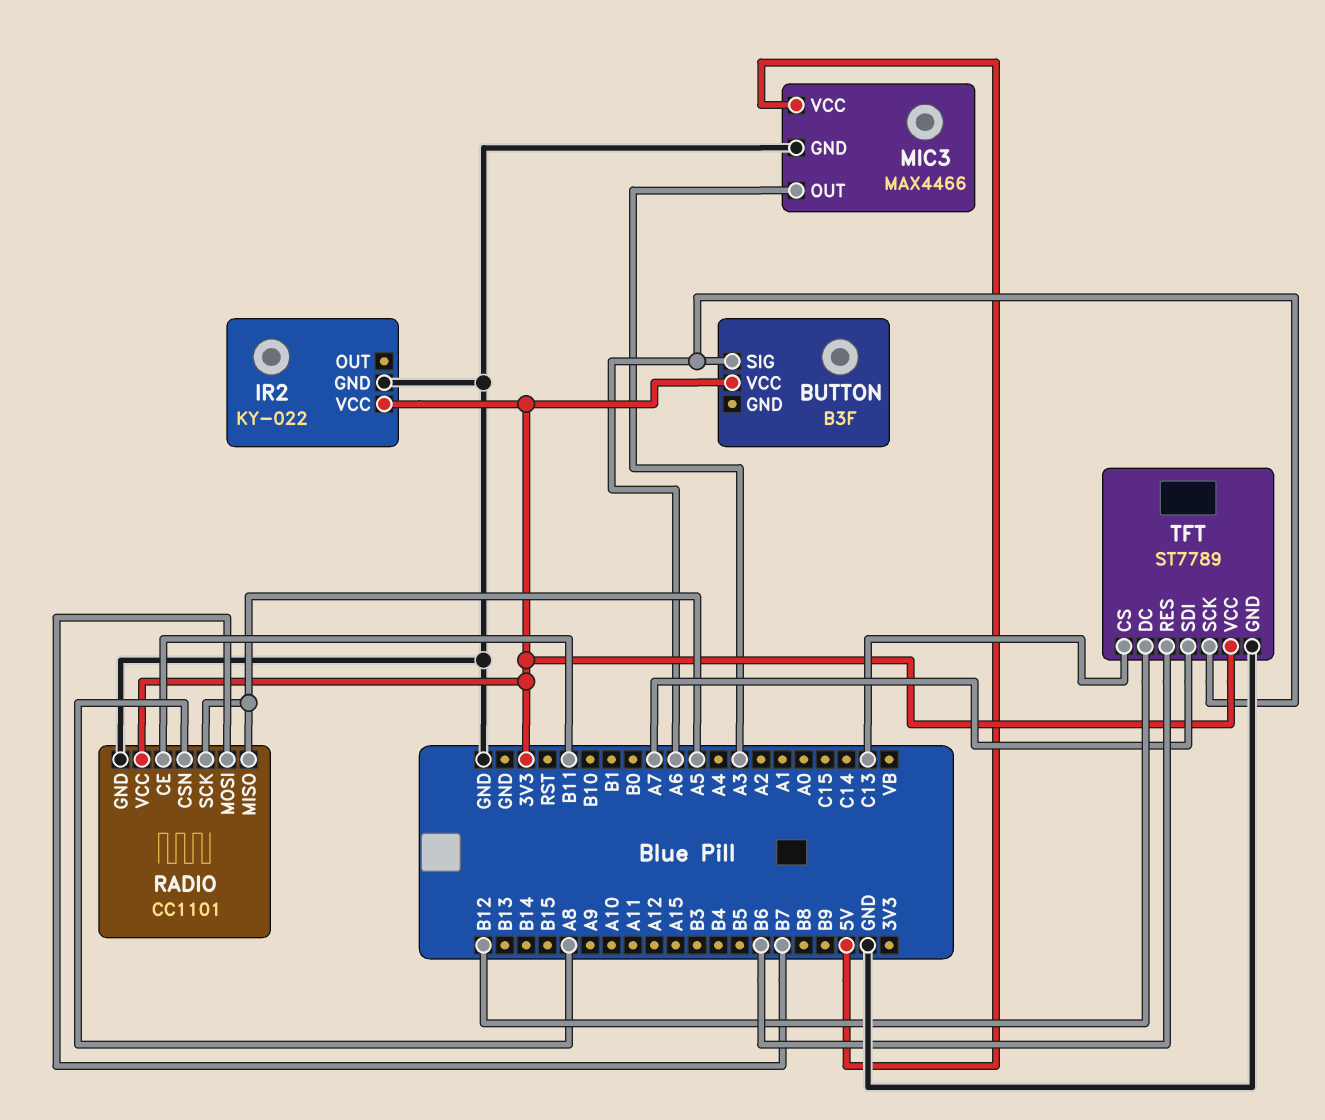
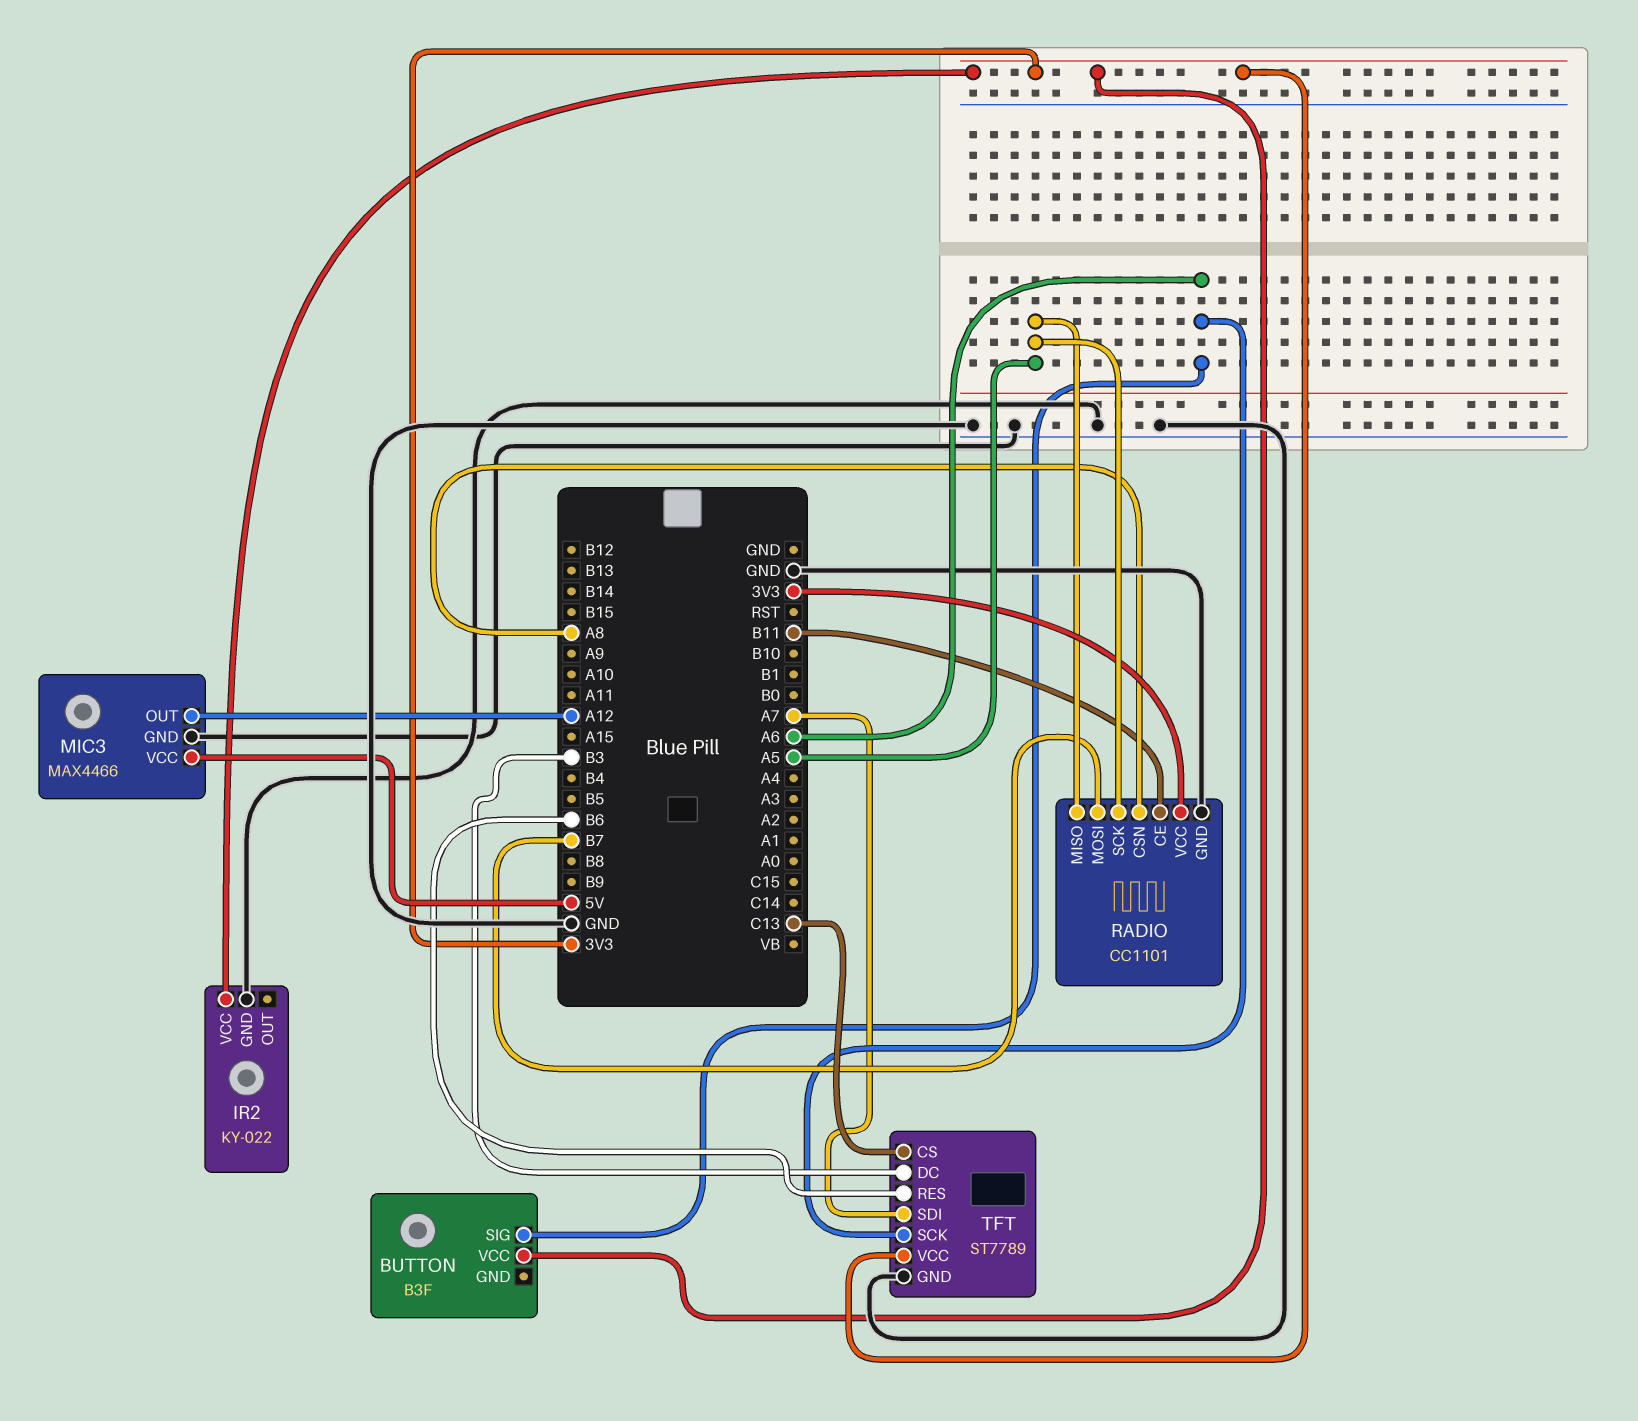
MIC3 pin OUT: A3 -> A12
TFT pin DC: B12 -> B3

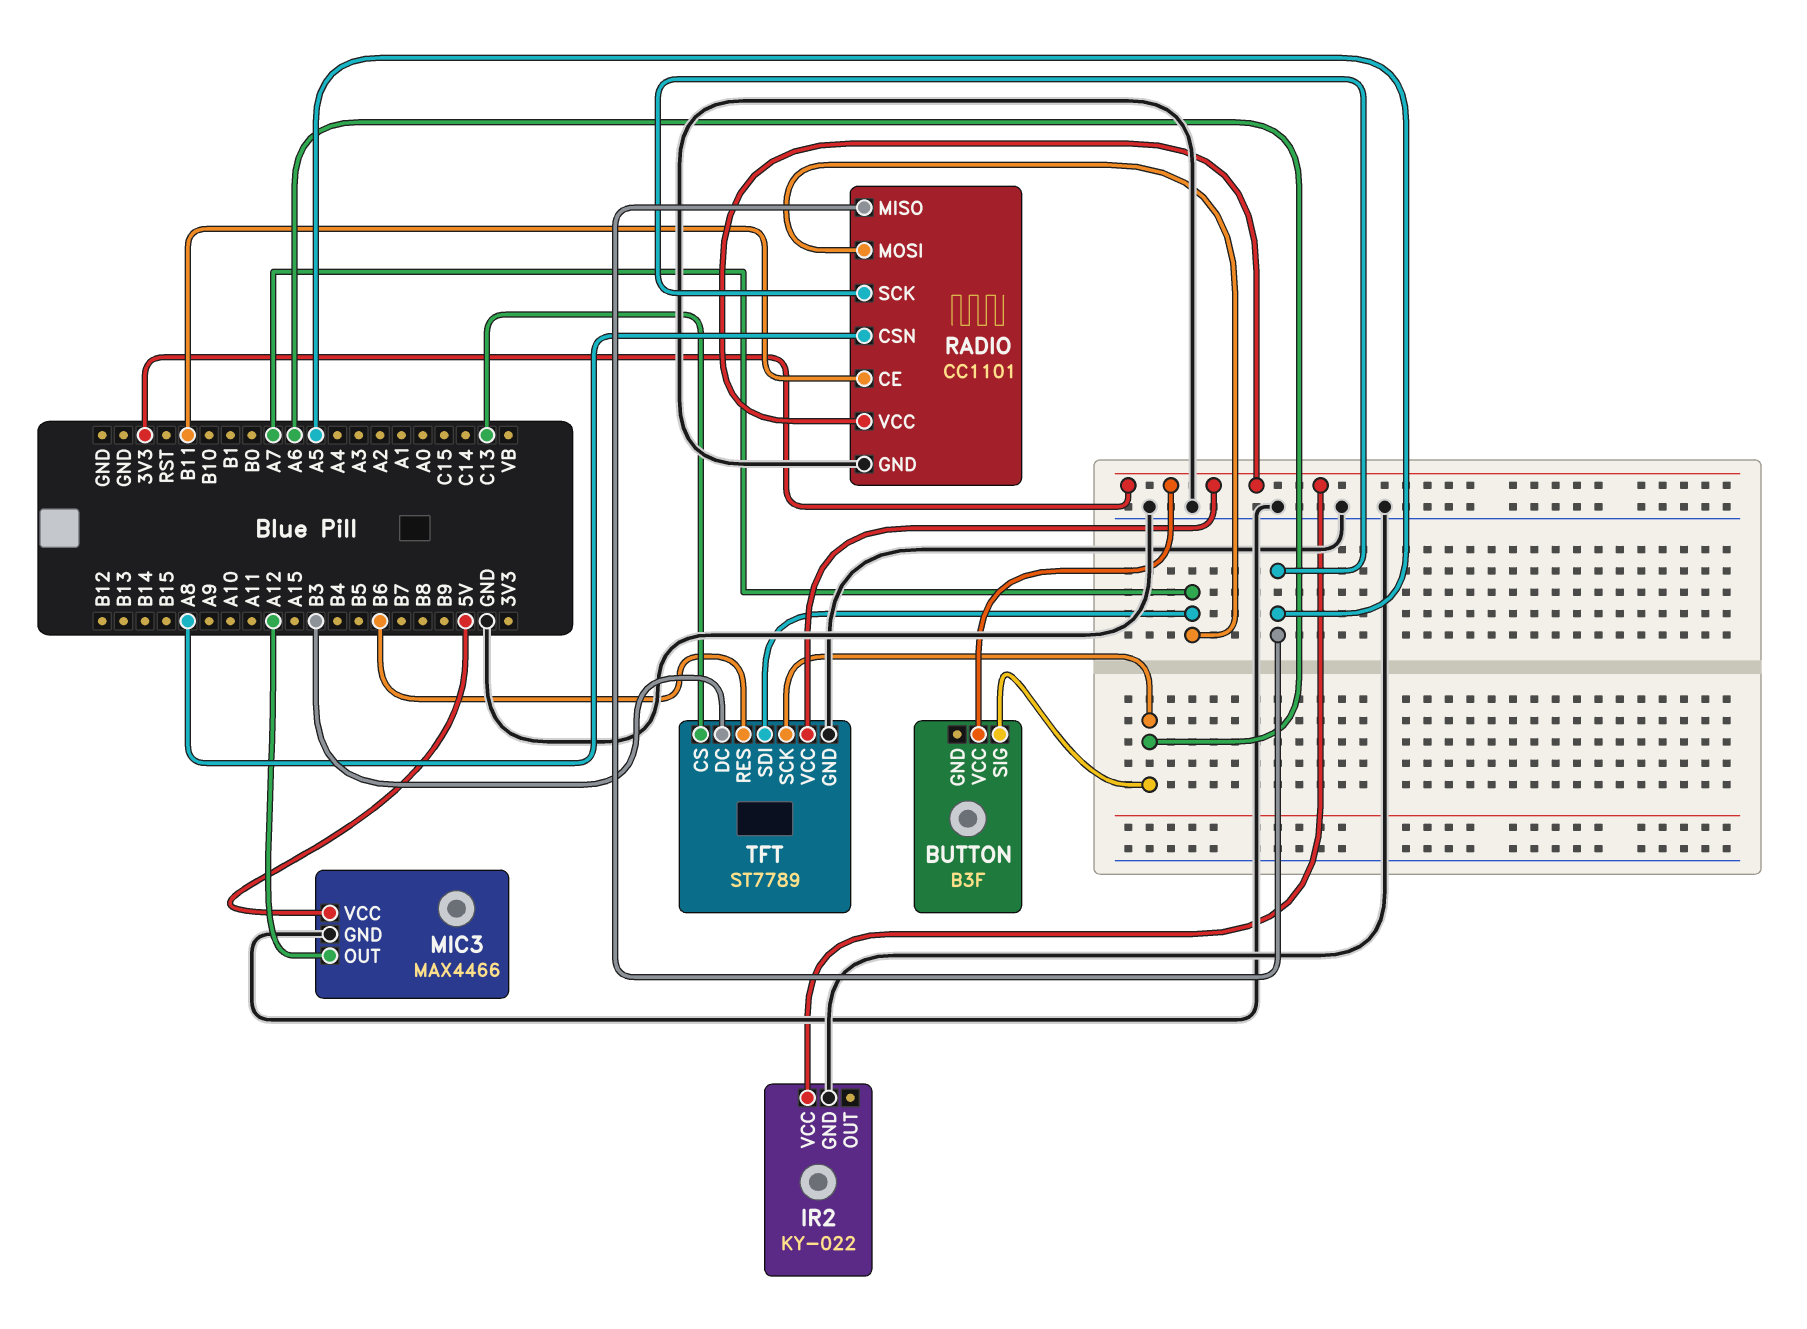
RADIO pin MOSI: B7 -> A7

